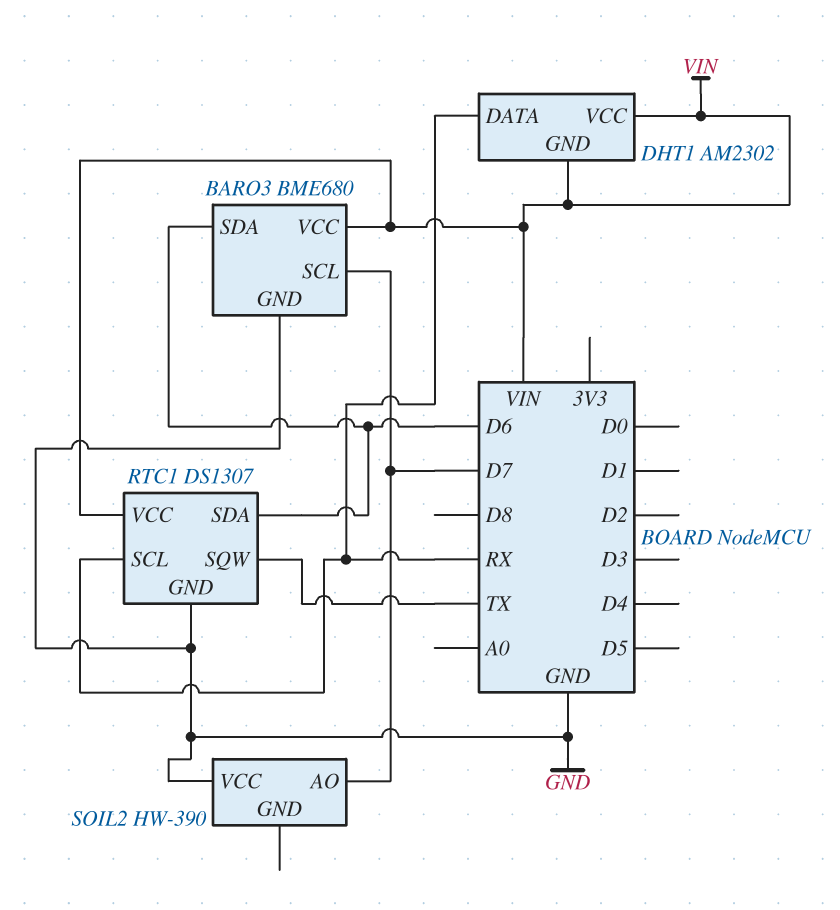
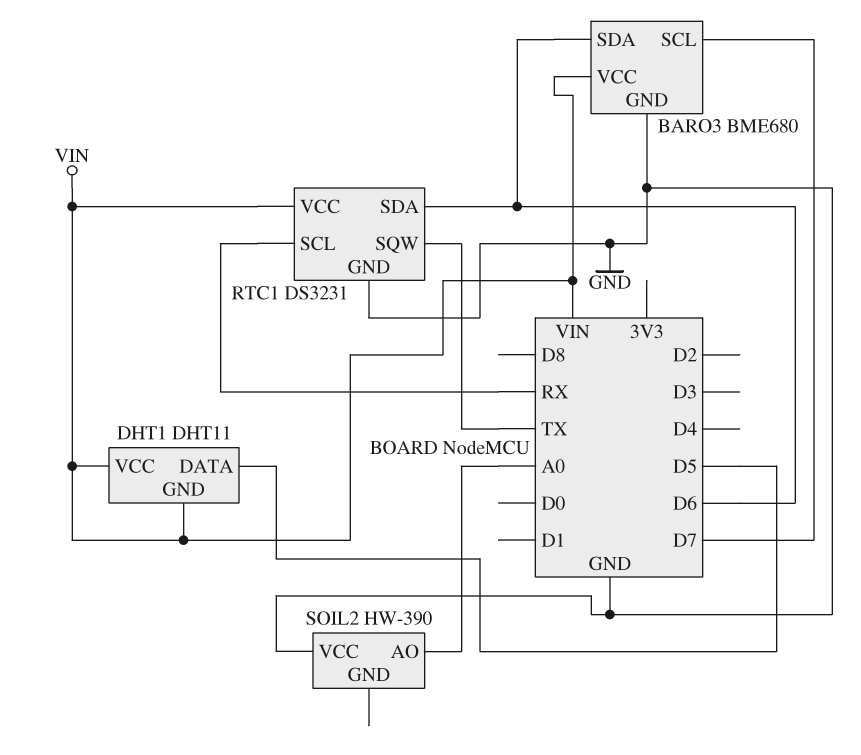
DHT1: AM2302 -> DHT11
DHT1 pin DATA: RX -> D5
RTC1: DS1307 -> DS3231
SOIL2 pin AO: D7 -> A0

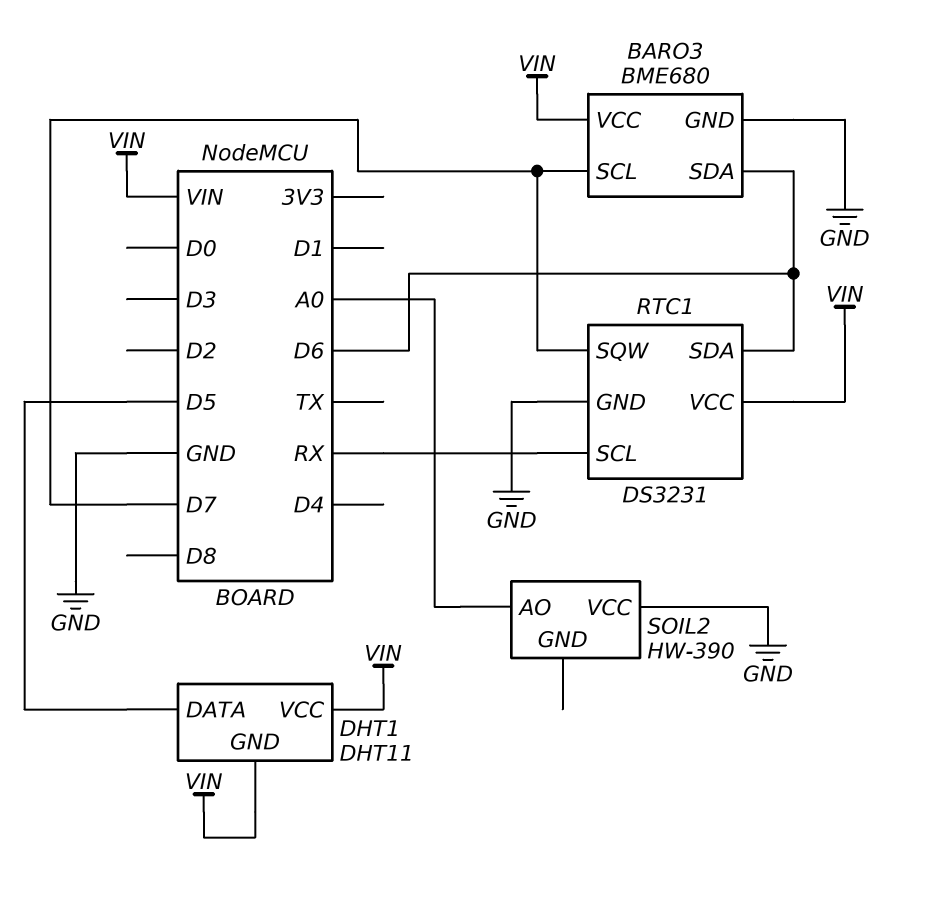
RTC1 pin SQW: TX -> D7

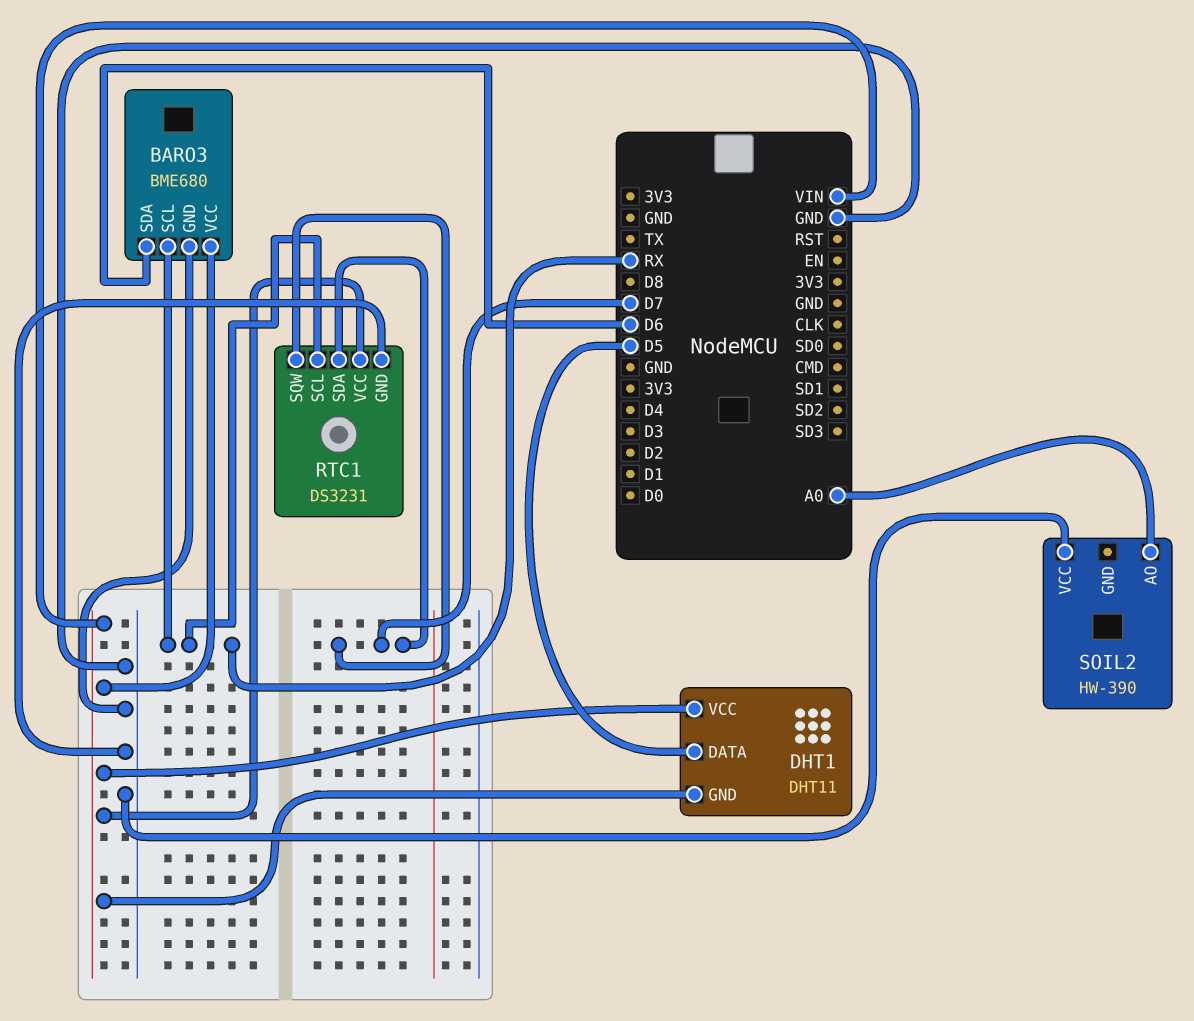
BARO3 pin SCL: D7 -> RX
RTC1 pin SDA: D6 -> D7

